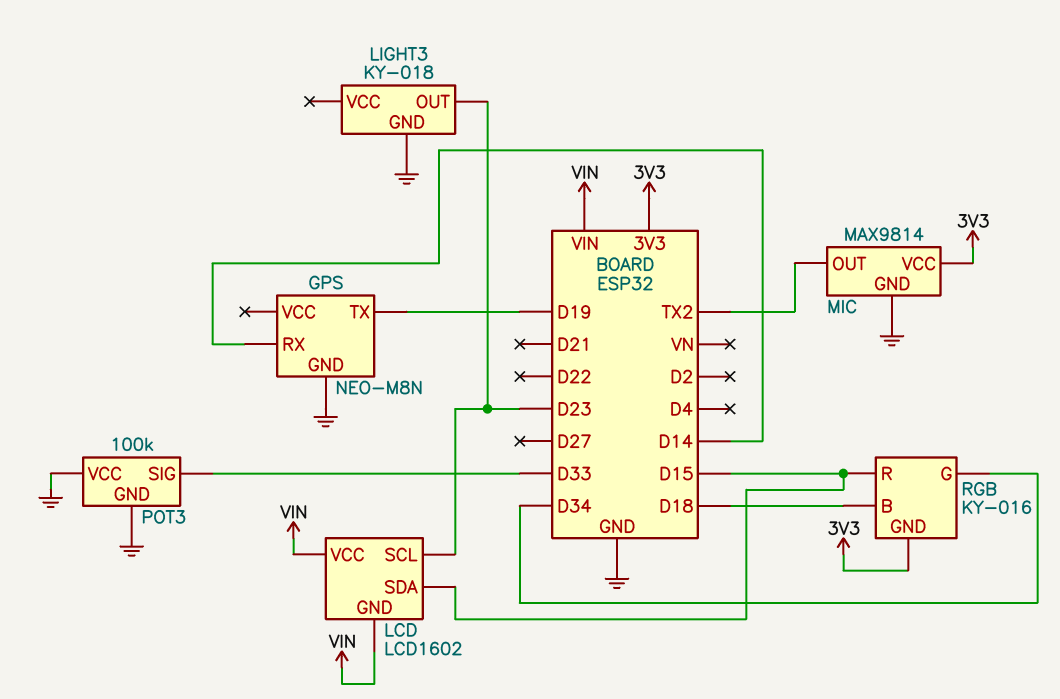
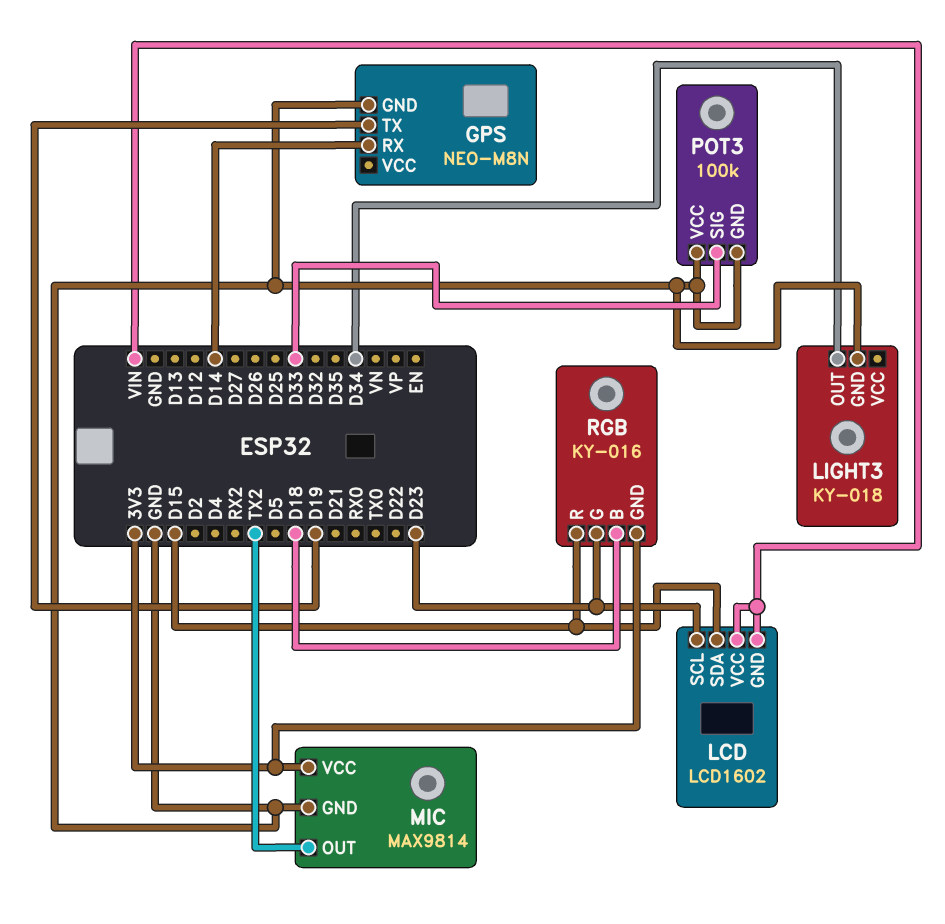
LIGHT3 pin OUT: D23 -> D34
RGB pin G: D34 -> D23

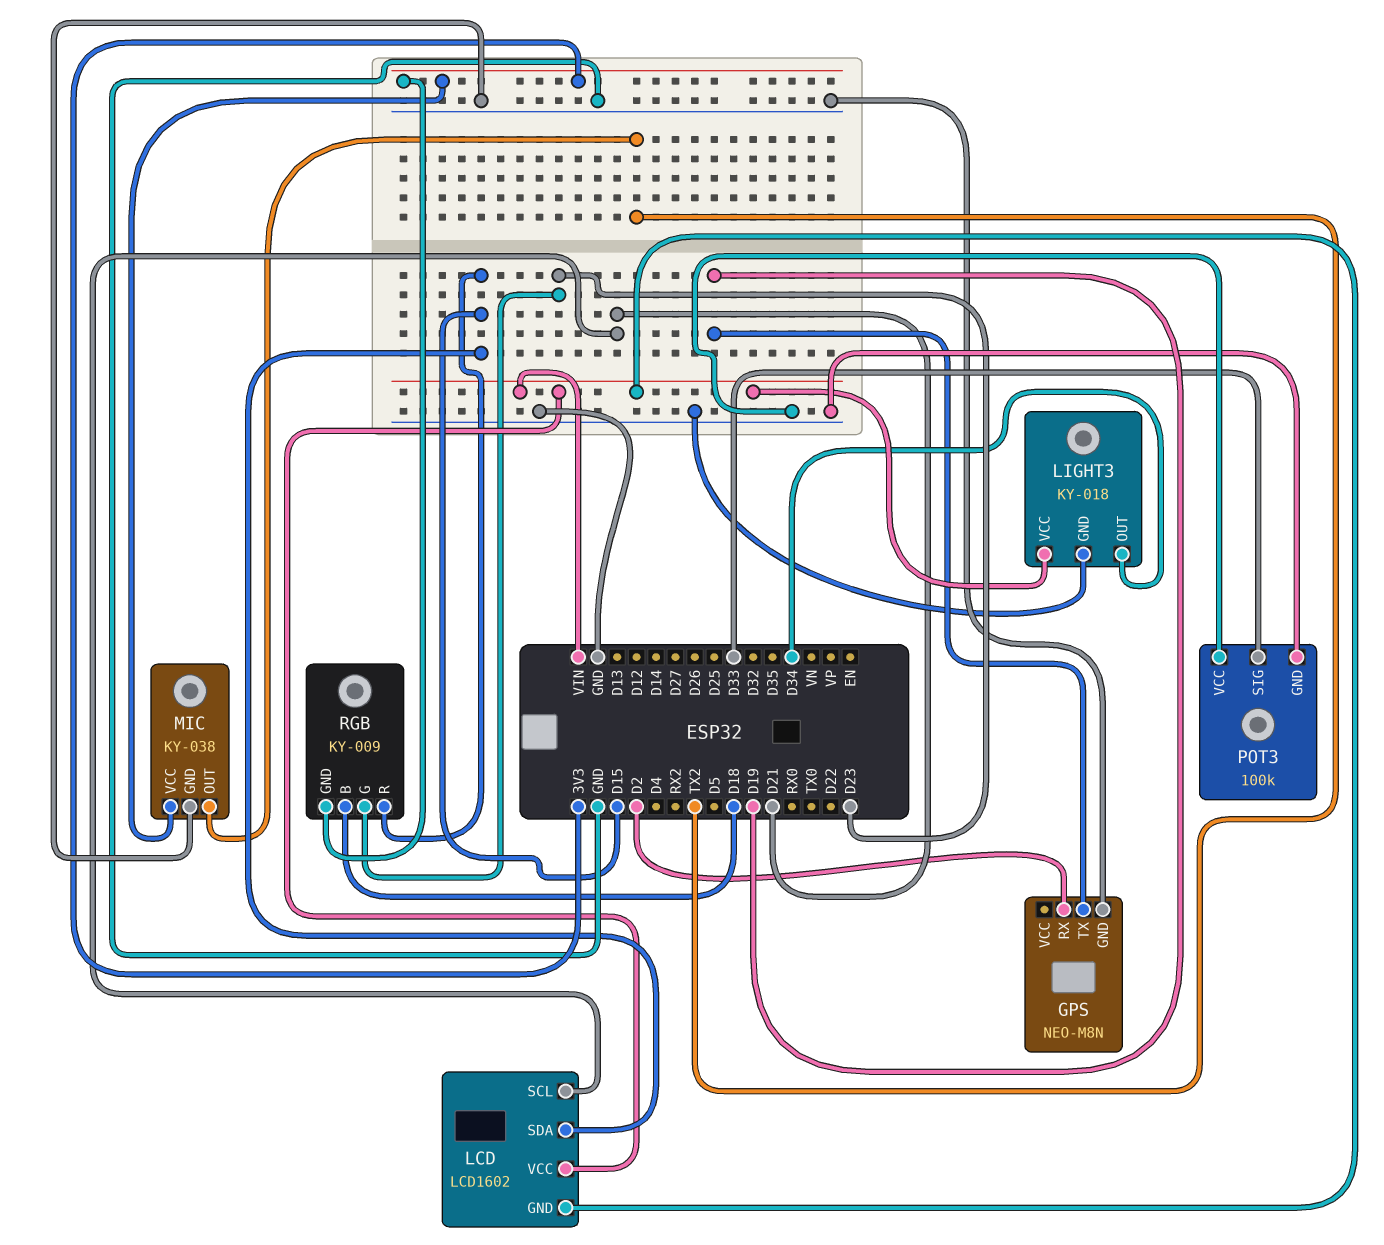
GPS pin RX: D14 -> D2
LCD pin SCL: D23 -> D21
LIGHT3 pin VCC: none -> VIN
MIC: MAX9814 -> KY-038
RGB: KY-016 -> KY-009

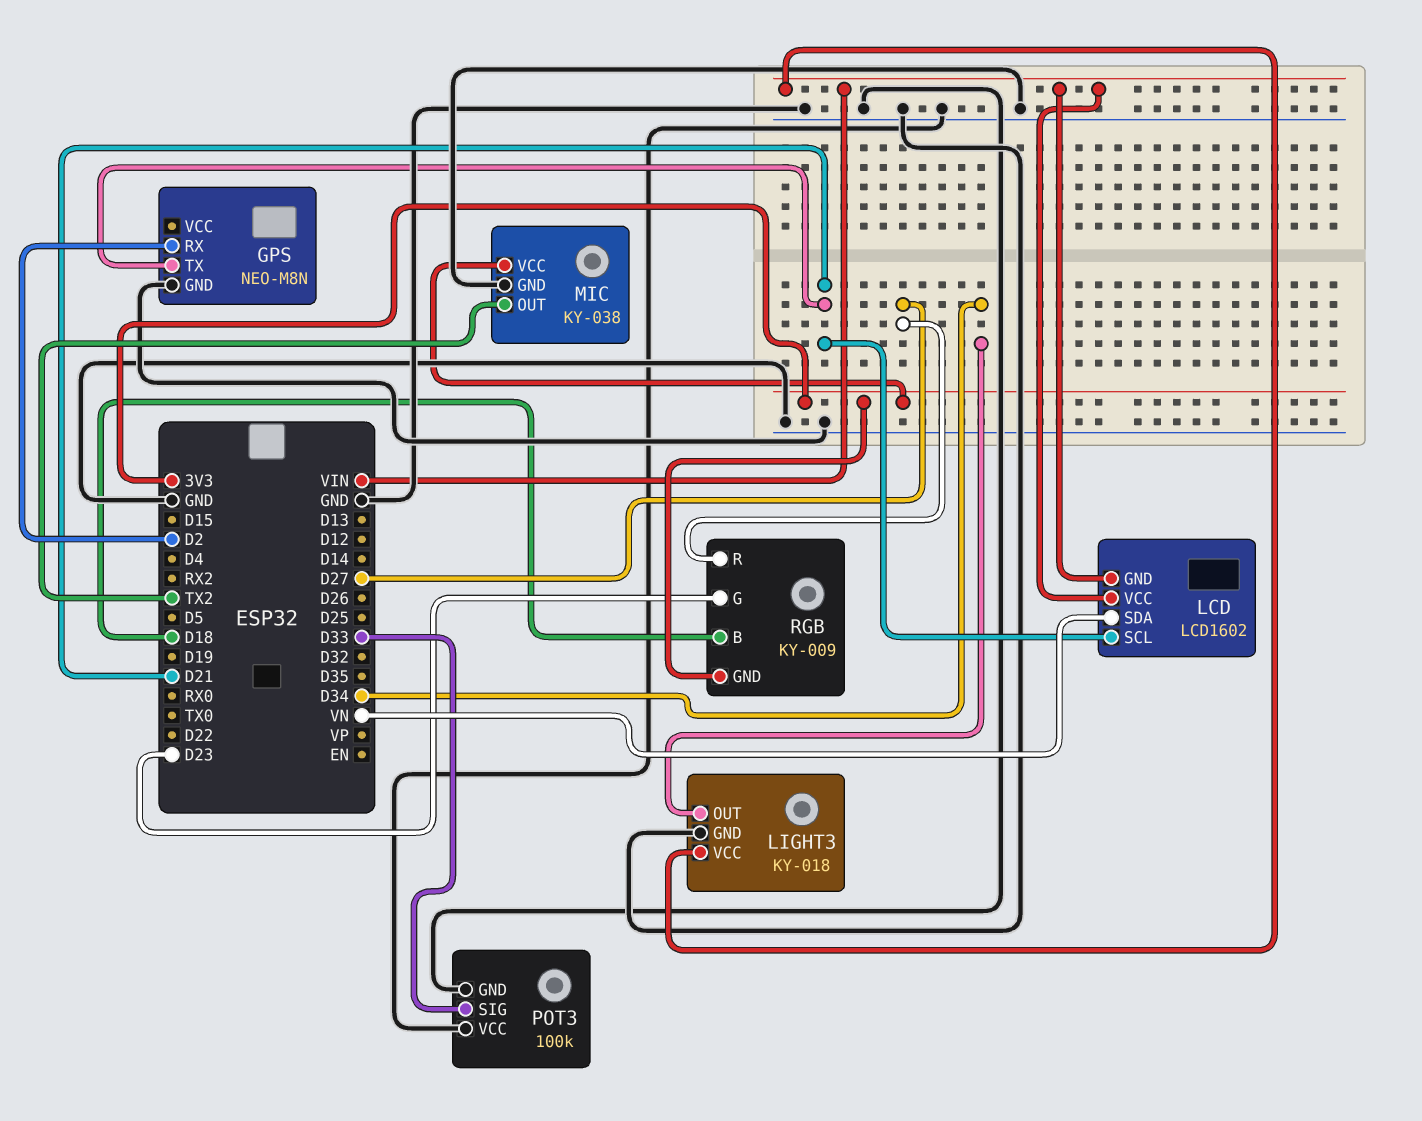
GPS pin TX: D19 -> D21
LCD pin SDA: D15 -> VN
RGB pin R: D15 -> D27

